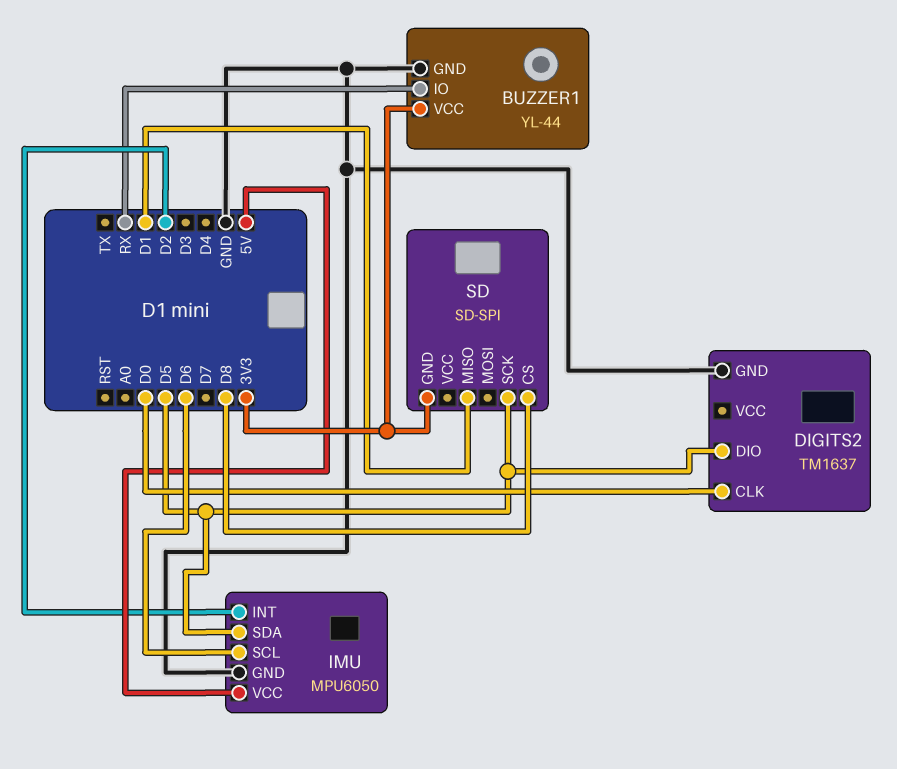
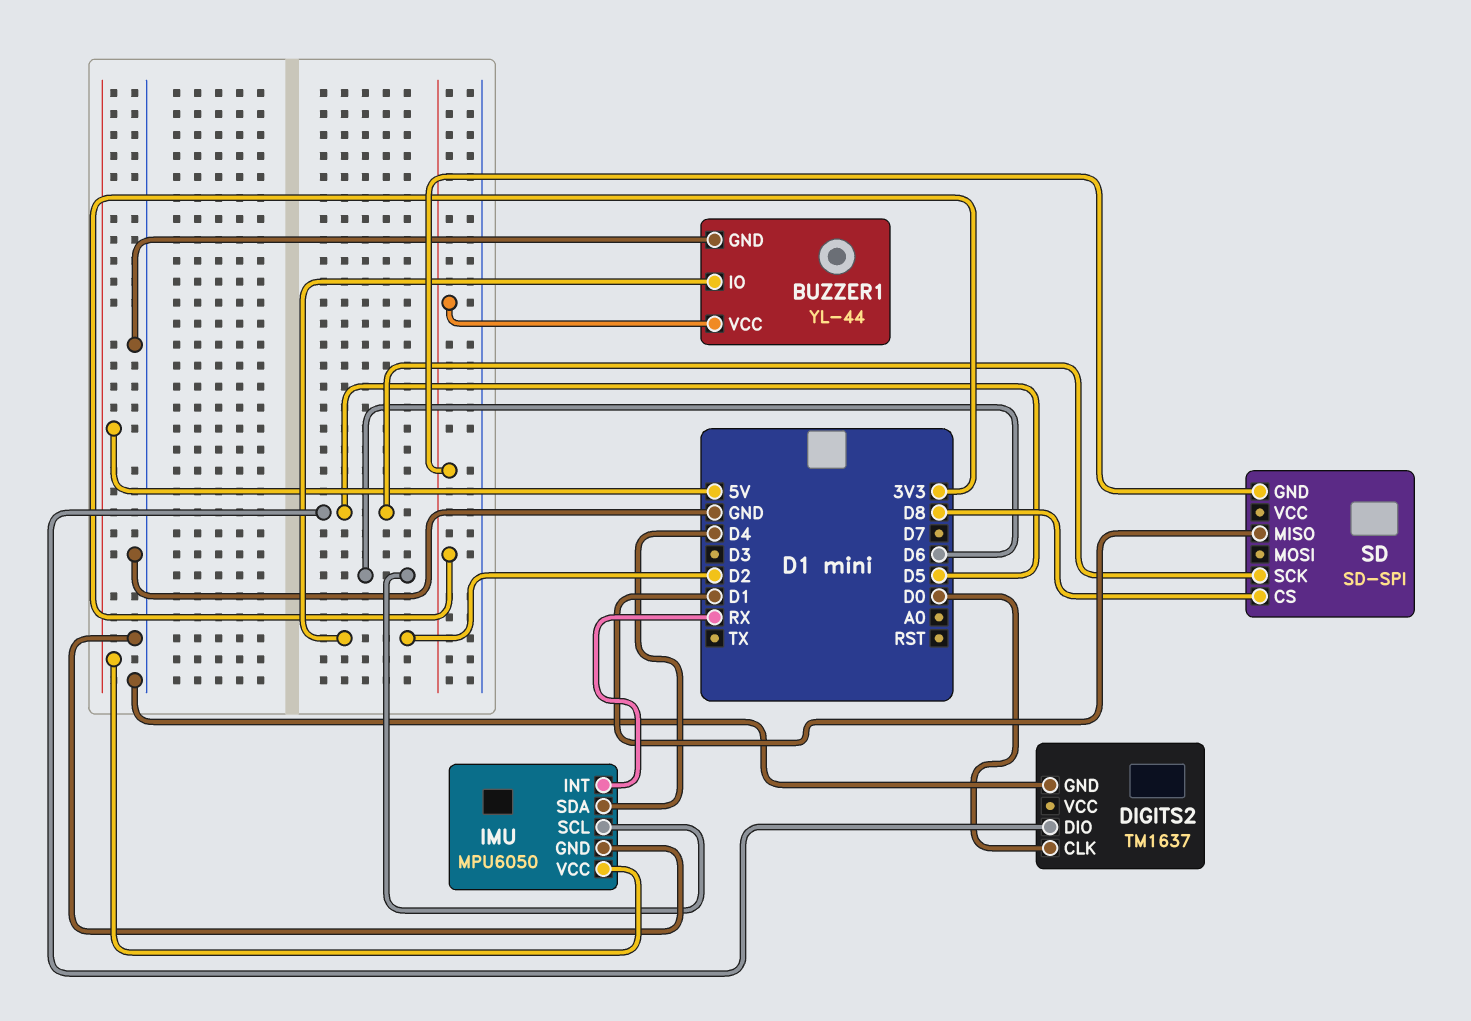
BUZZER1 pin IO: RX -> D2
IMU pin INT: D2 -> RX
IMU pin SDA: D5 -> D4

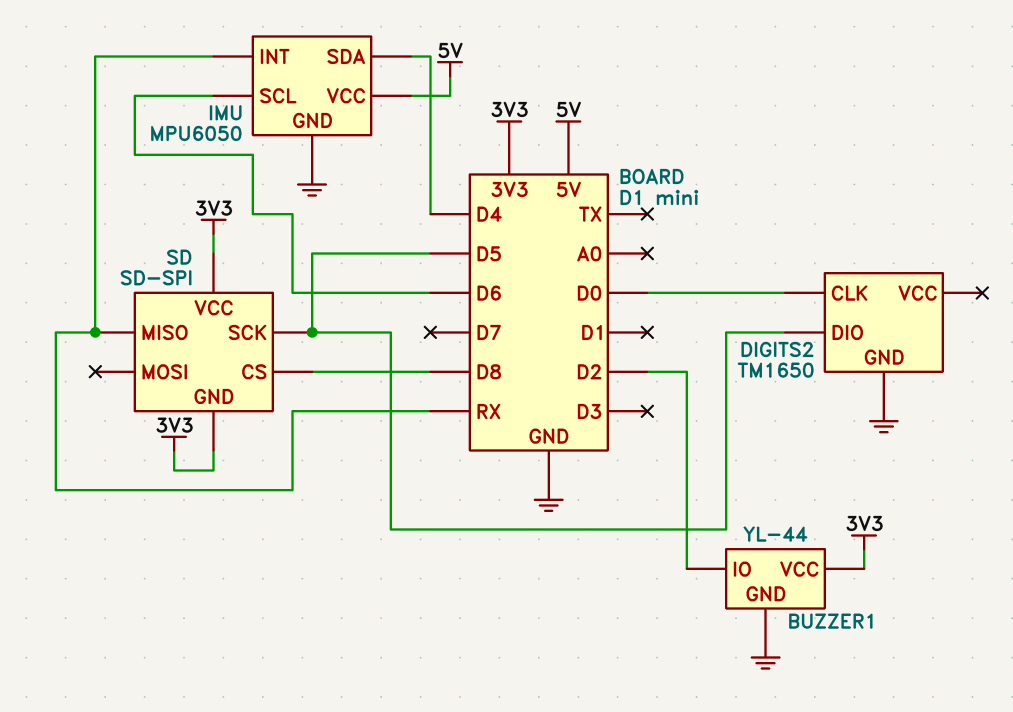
DIGITS2: TM1637 -> TM1650
SD pin MISO: D1 -> RX
SD pin VCC: none -> 3V3

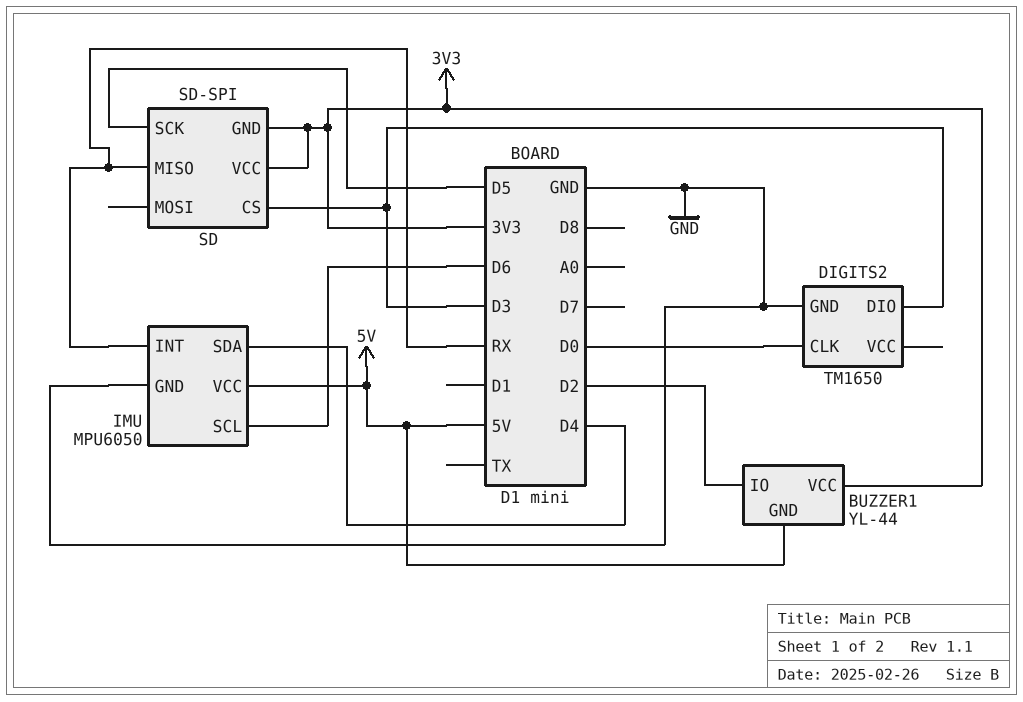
BUZZER1 pin GND: GND -> 5V
DIGITS2 pin DIO: D5 -> D3
SD pin CS: D8 -> D3

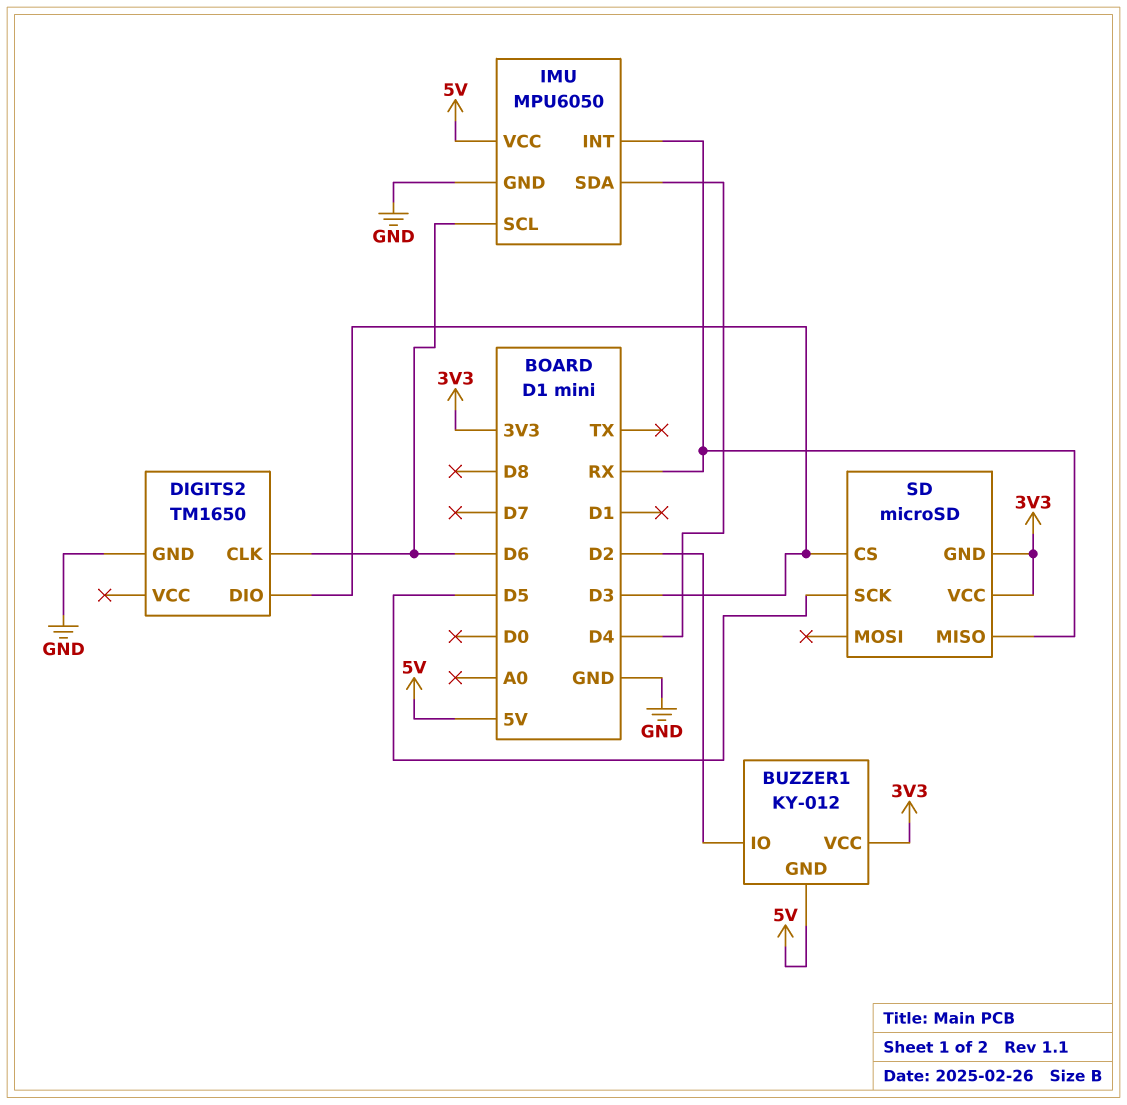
BUZZER1: YL-44 -> KY-012
DIGITS2 pin CLK: D0 -> D6
SD: SD-SPI -> microSD

